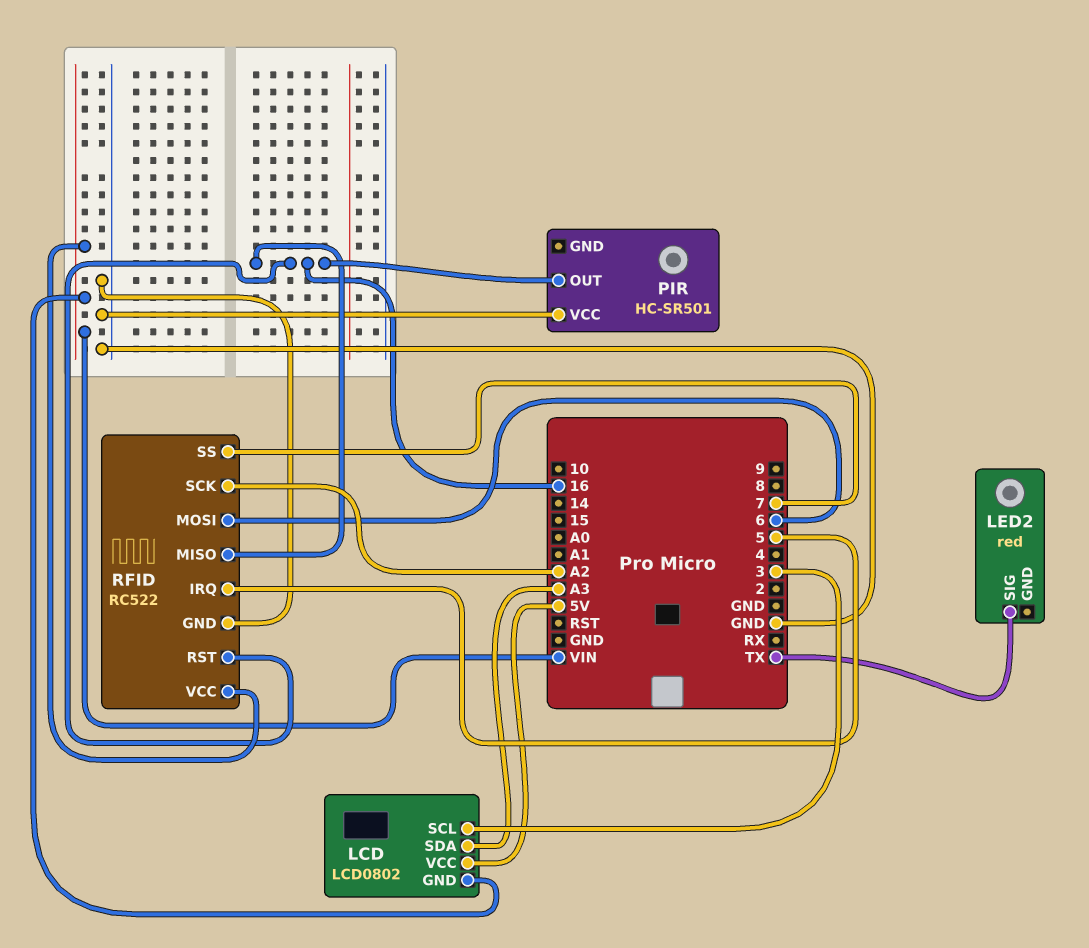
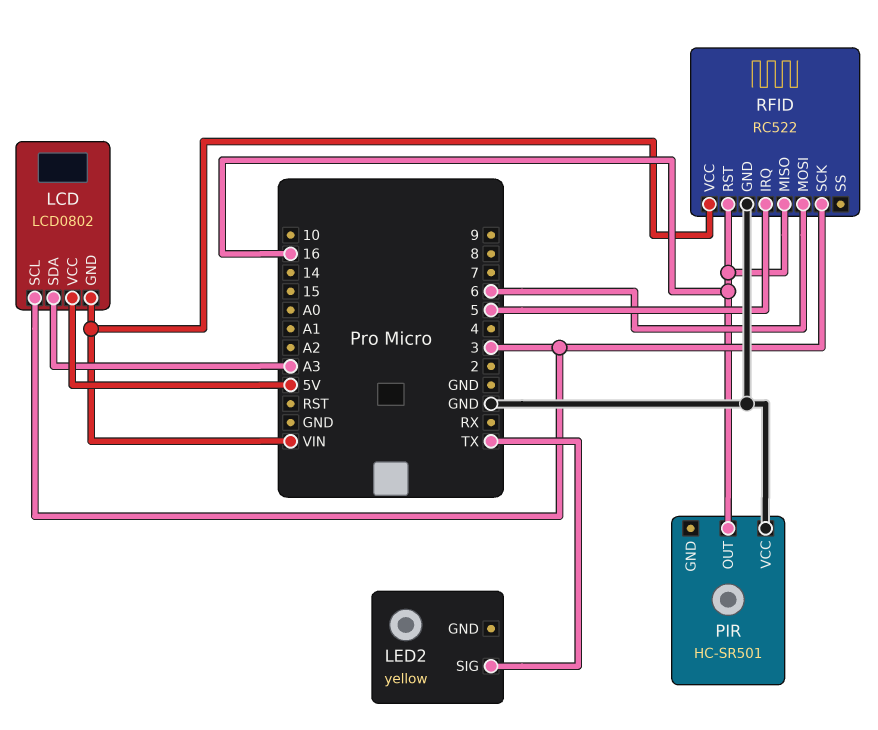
LED2: red -> yellow
RFID pin SCK: A2 -> 3
RFID pin SS: 7 -> none

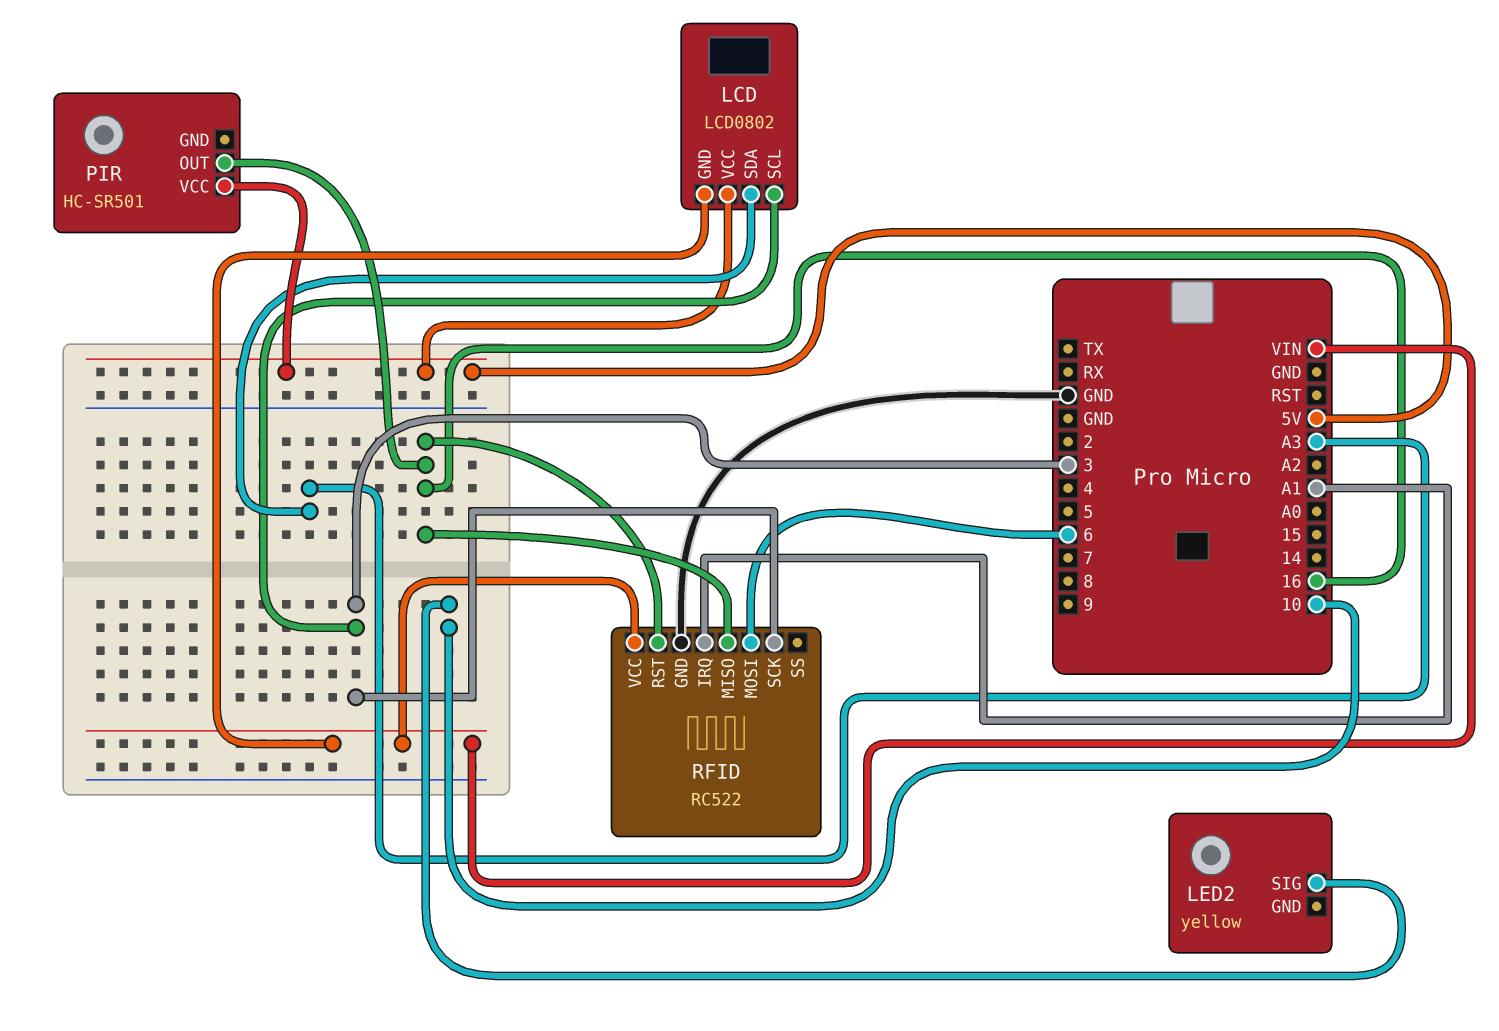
LED2 pin SIG: TX -> 10
PIR pin VCC: GND -> 5V
RFID pin IRQ: 5 -> A1

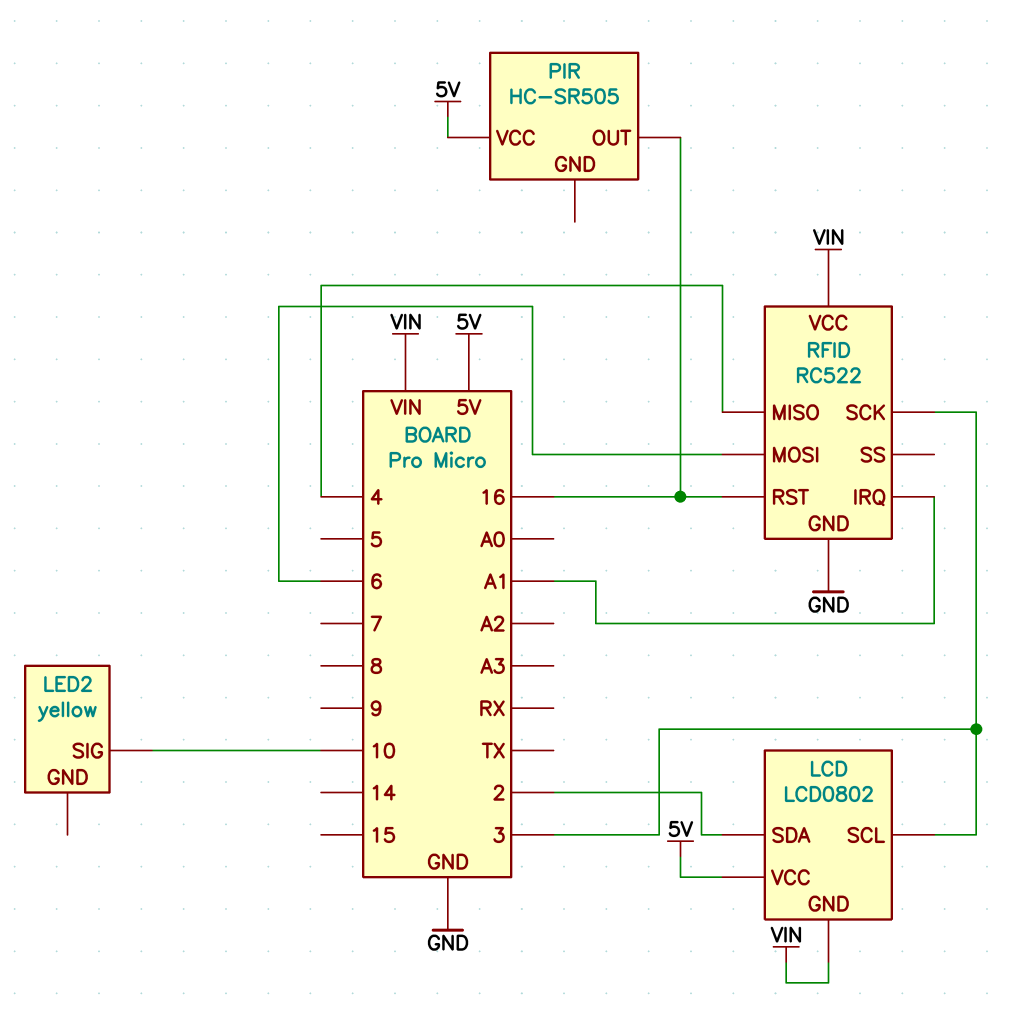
LCD pin SDA: A3 -> 2
PIR: HC-SR501 -> HC-SR505
RFID pin MISO: 16 -> 4

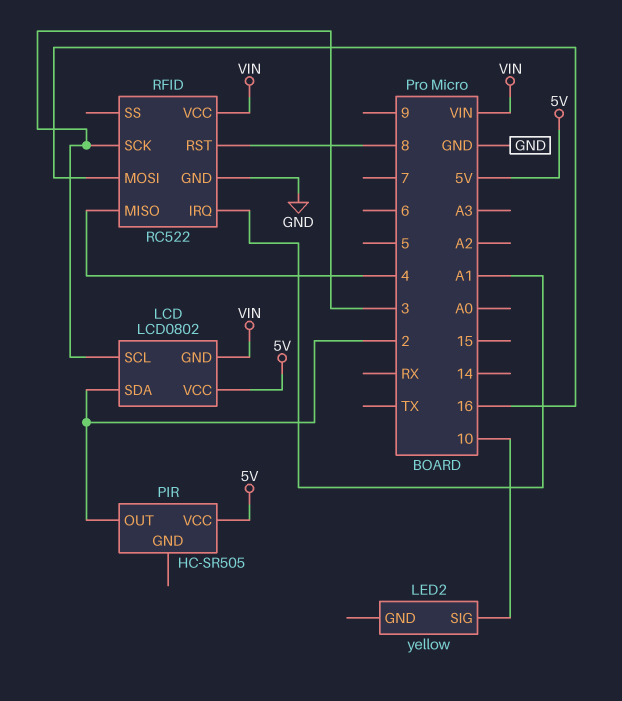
PIR pin OUT: 16 -> 2
RFID pin MOSI: 6 -> 16
RFID pin RST: 16 -> 8

